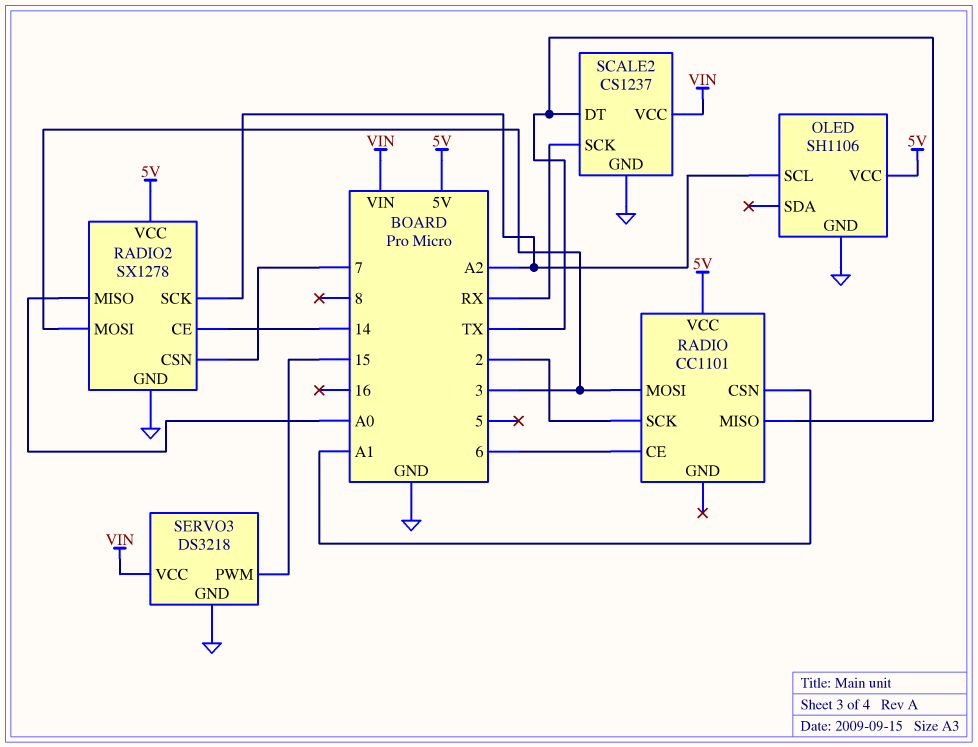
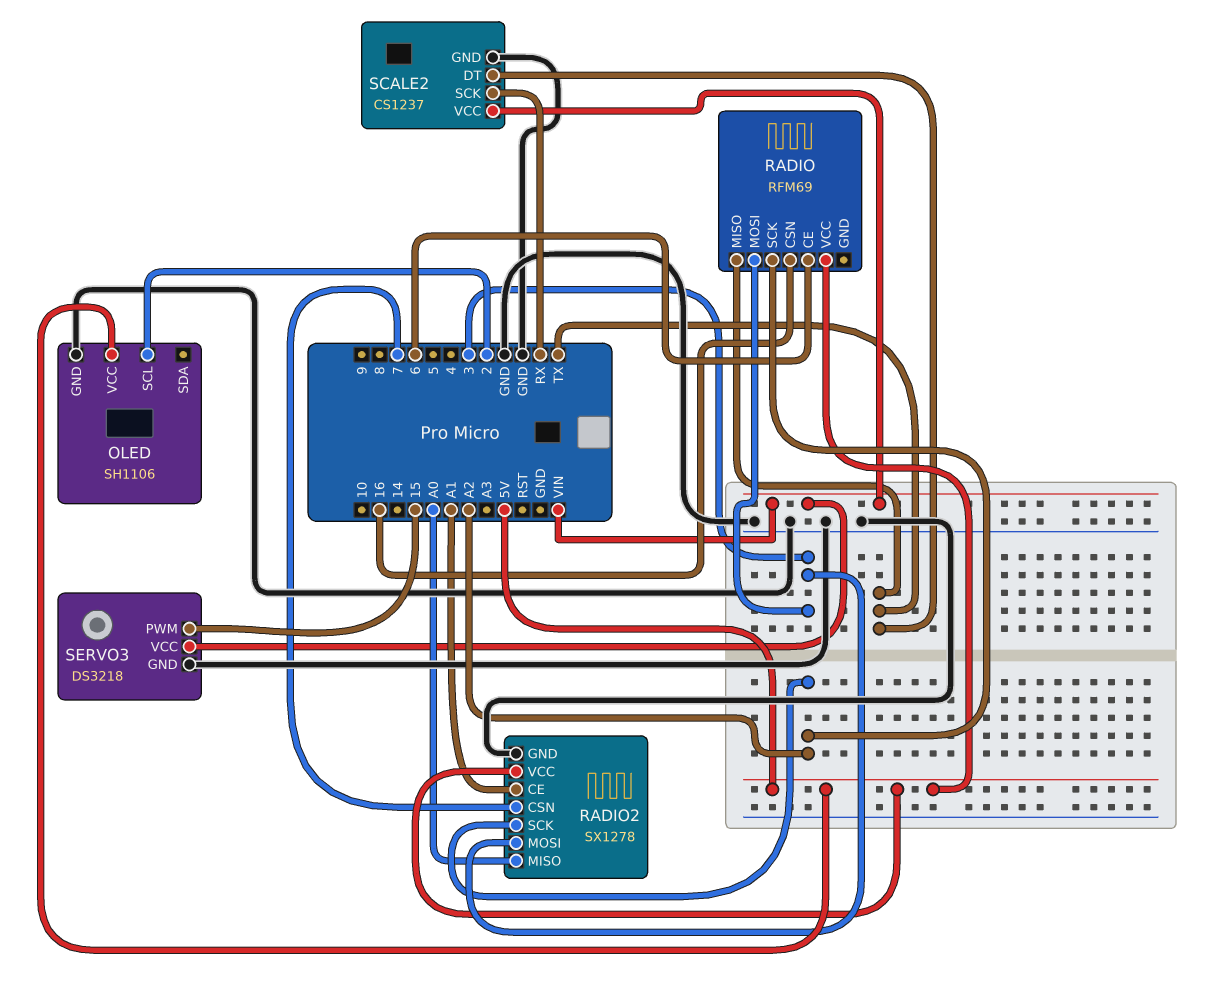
OLED pin SCL: A2 -> 2
RADIO: CC1101 -> RFM69
RADIO pin CSN: A1 -> 16
RADIO pin SCK: 2 -> A2
RADIO2 pin CE: 14 -> A1

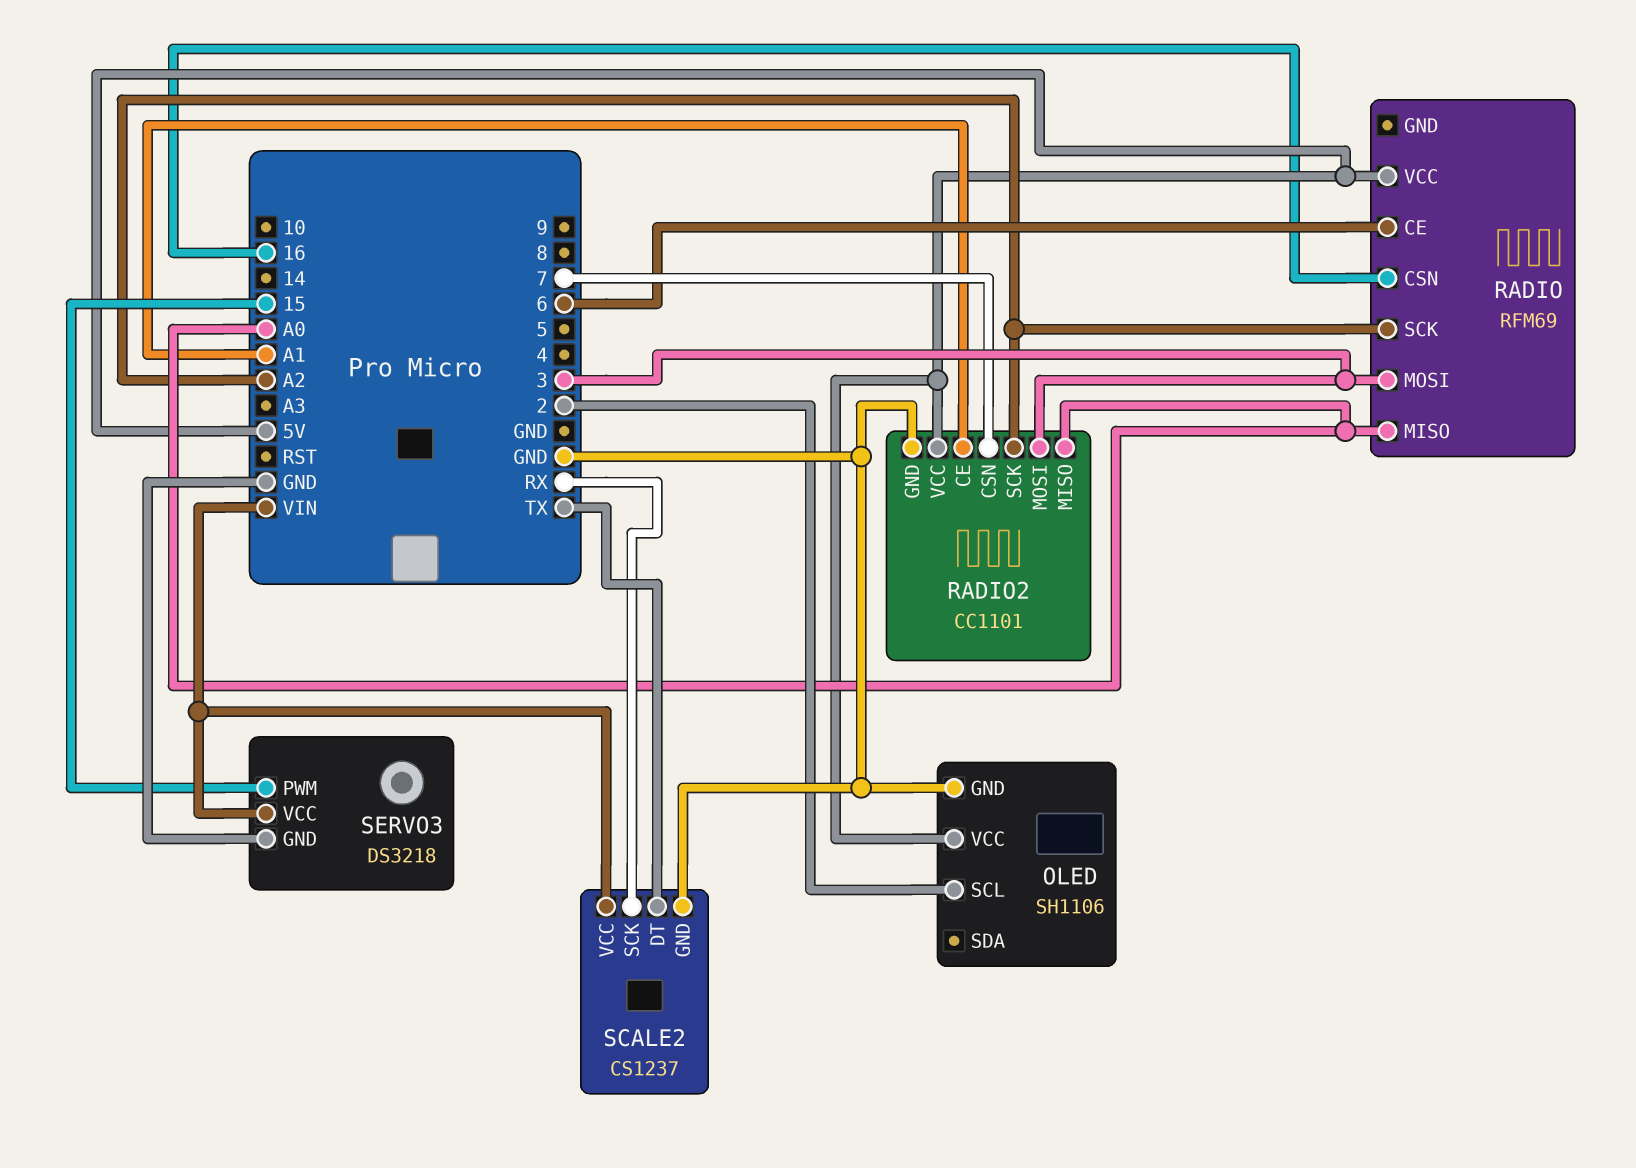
RADIO pin MISO: TX -> A0
RADIO2: SX1278 -> CC1101

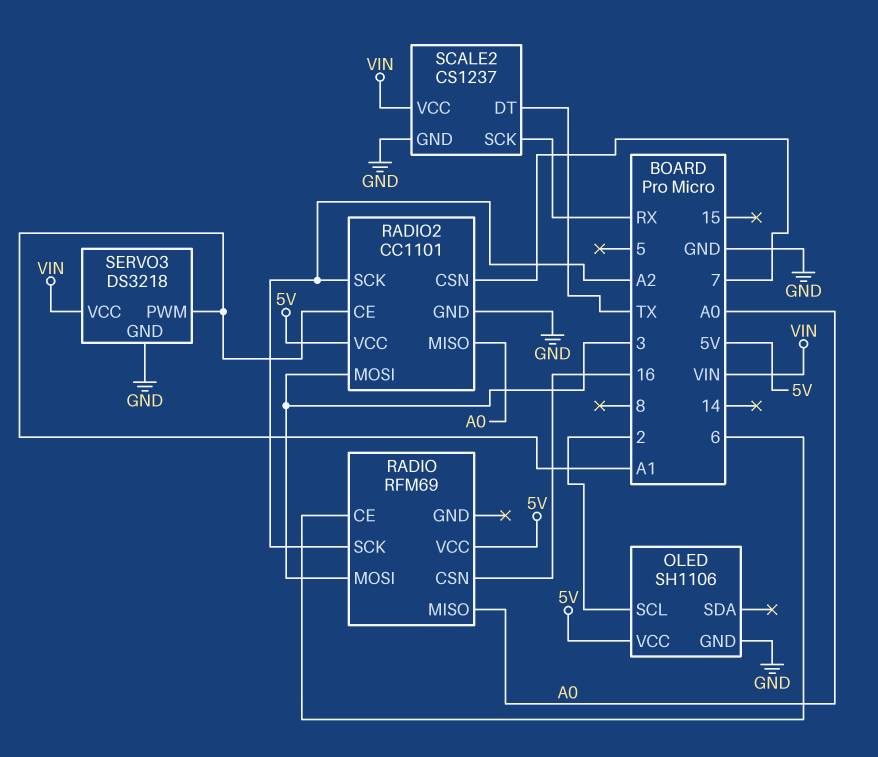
SERVO3 pin PWM: 15 -> A1

